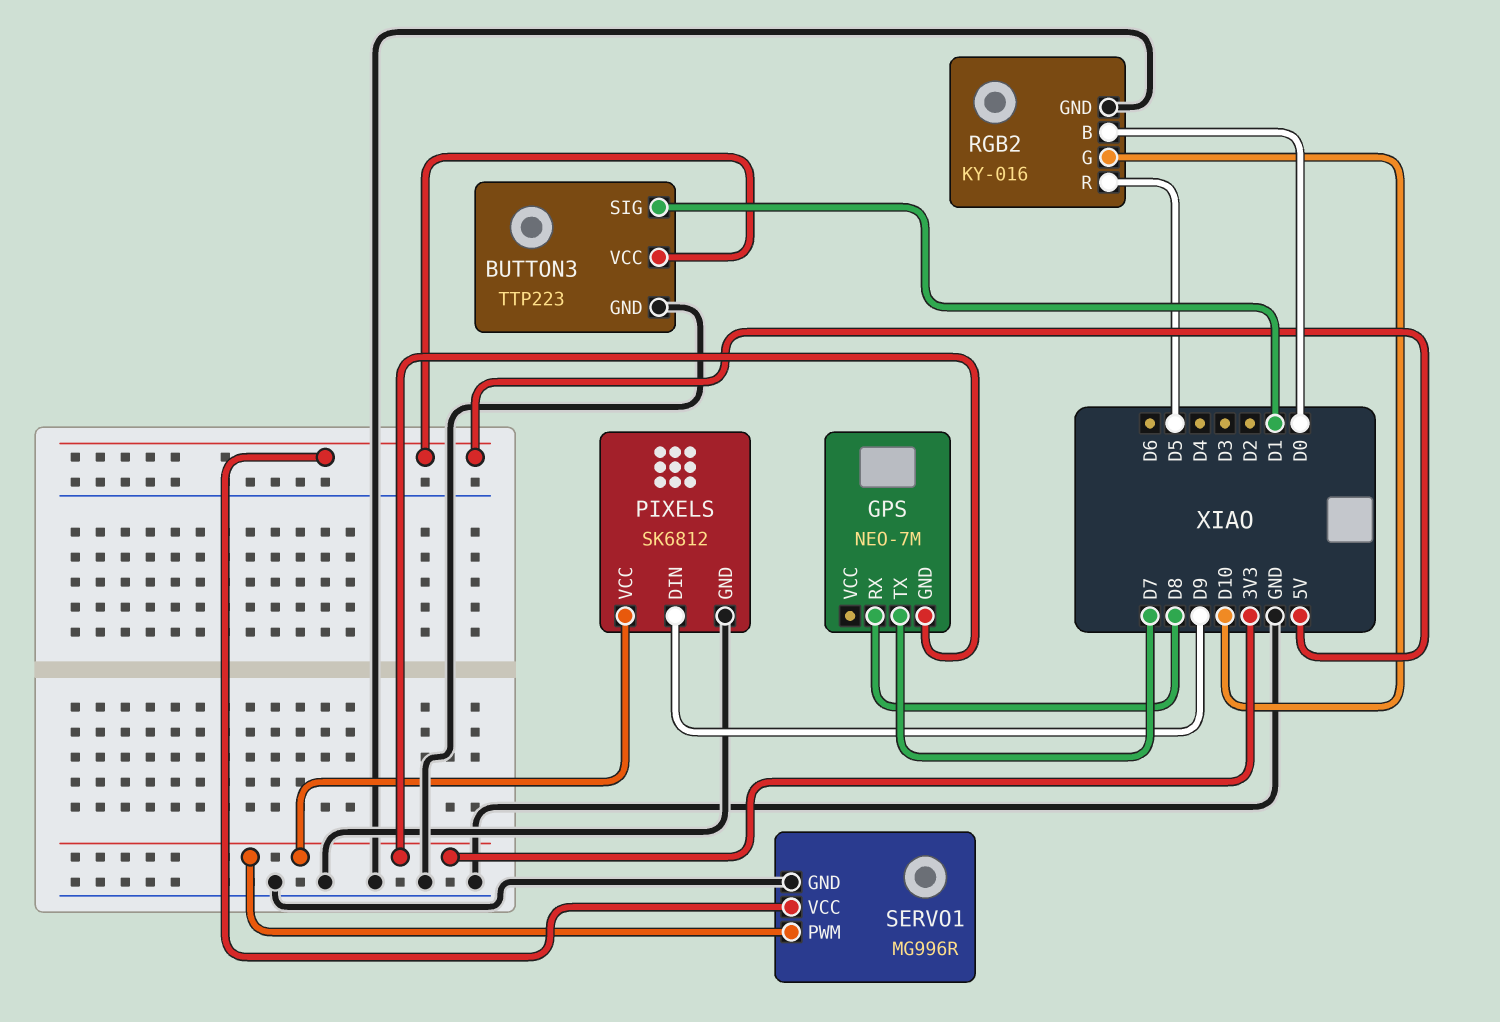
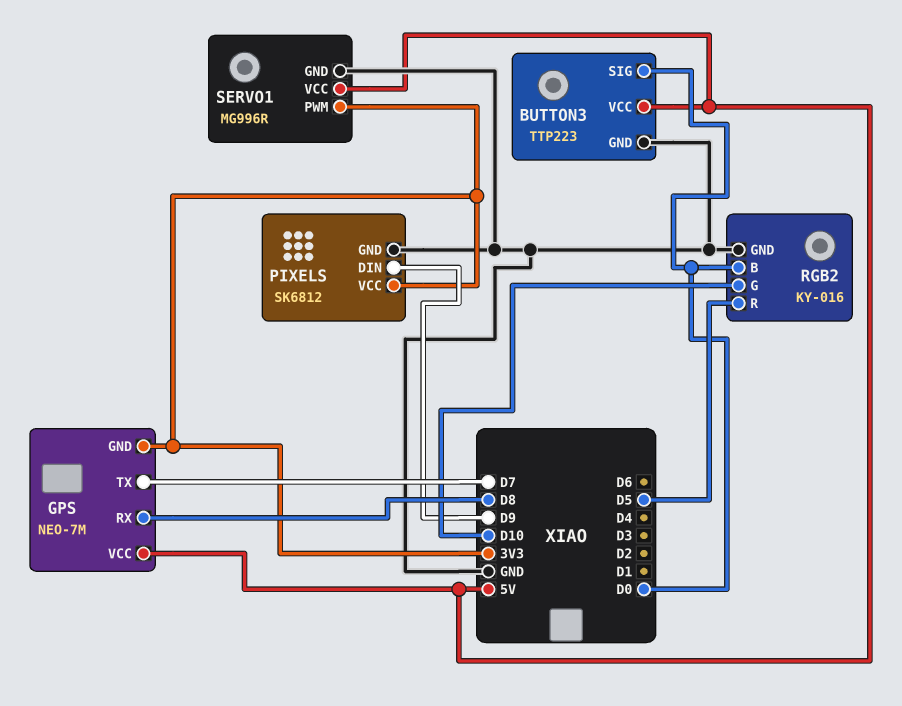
BUTTON3 pin SIG: D1 -> D0
GPS pin VCC: none -> 5V

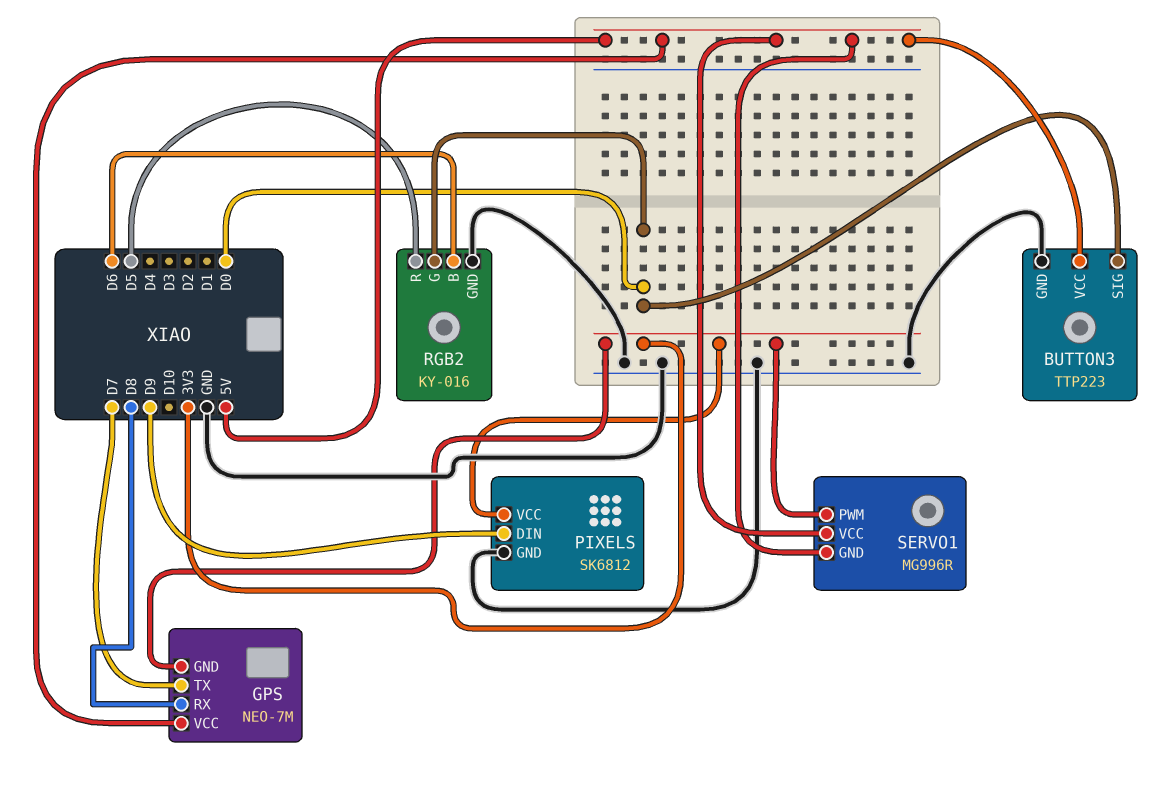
RGB2 pin B: D0 -> D6
RGB2 pin G: D10 -> D0
SERVO1 pin GND: GND -> 5V

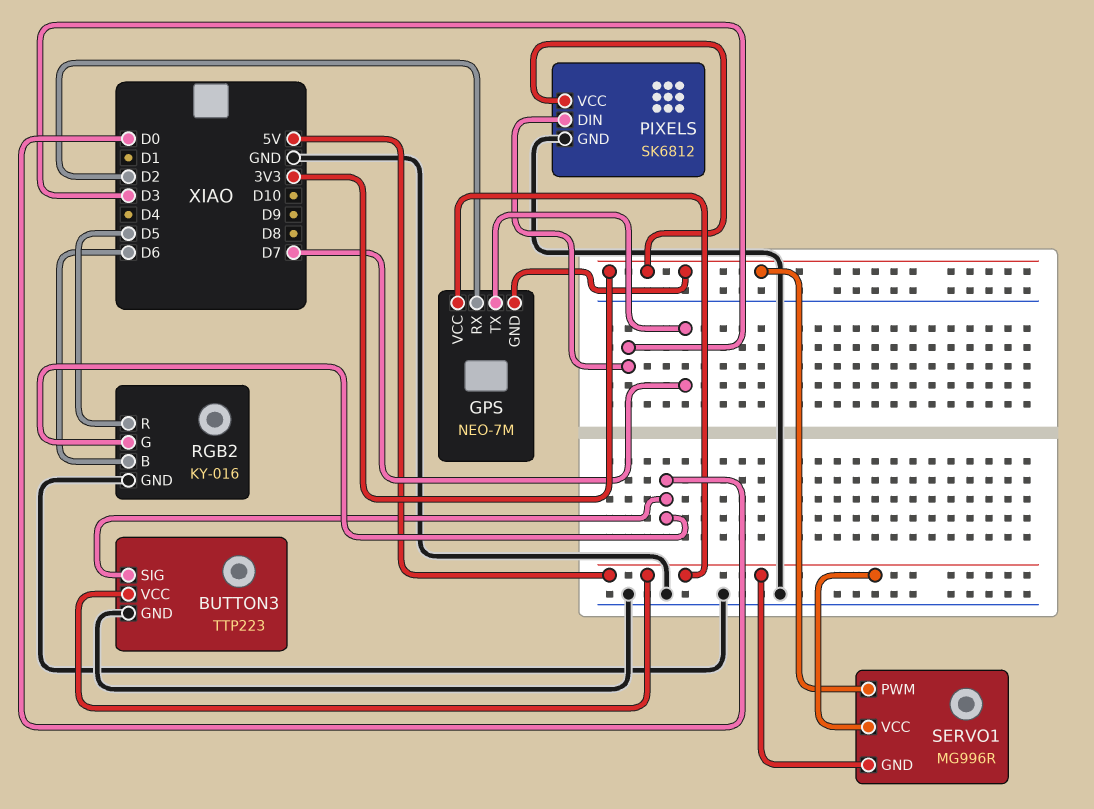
GPS pin RX: D8 -> D2
PIXELS pin DIN: D9 -> D3

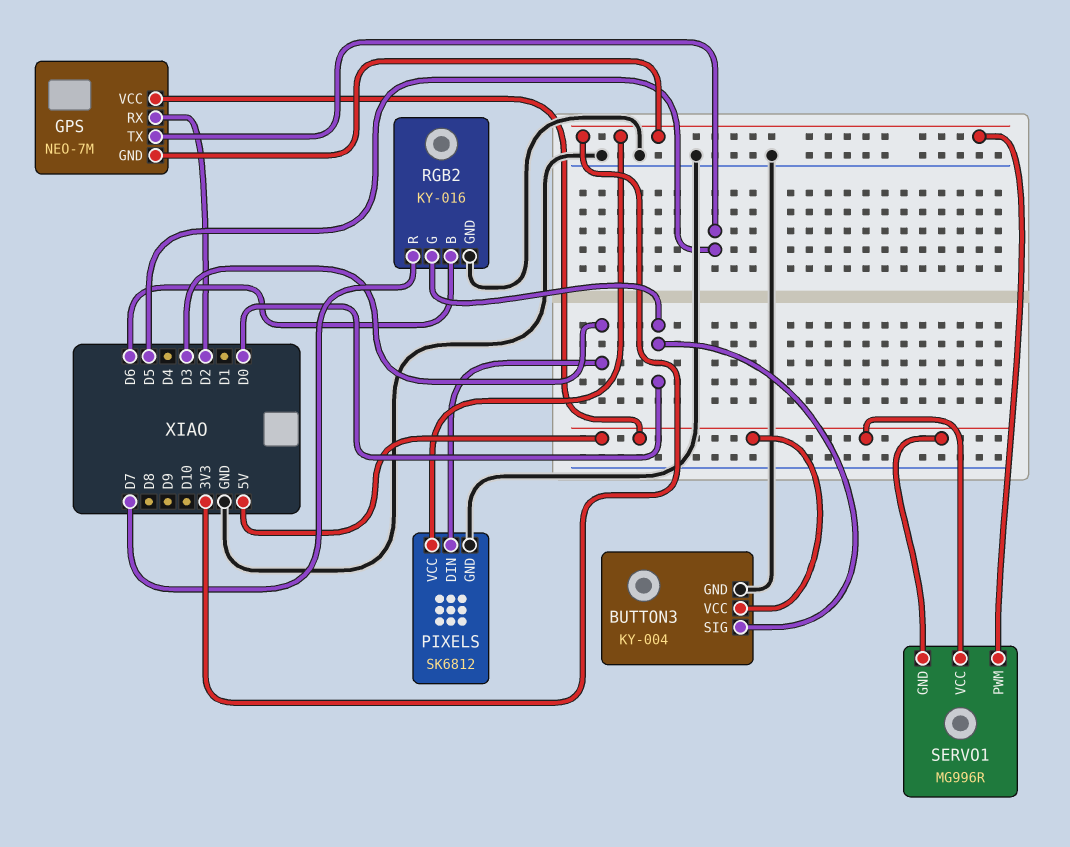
BUTTON3: TTP223 -> KY-004
GPS pin TX: D7 -> D5
RGB2 pin R: D5 -> D7

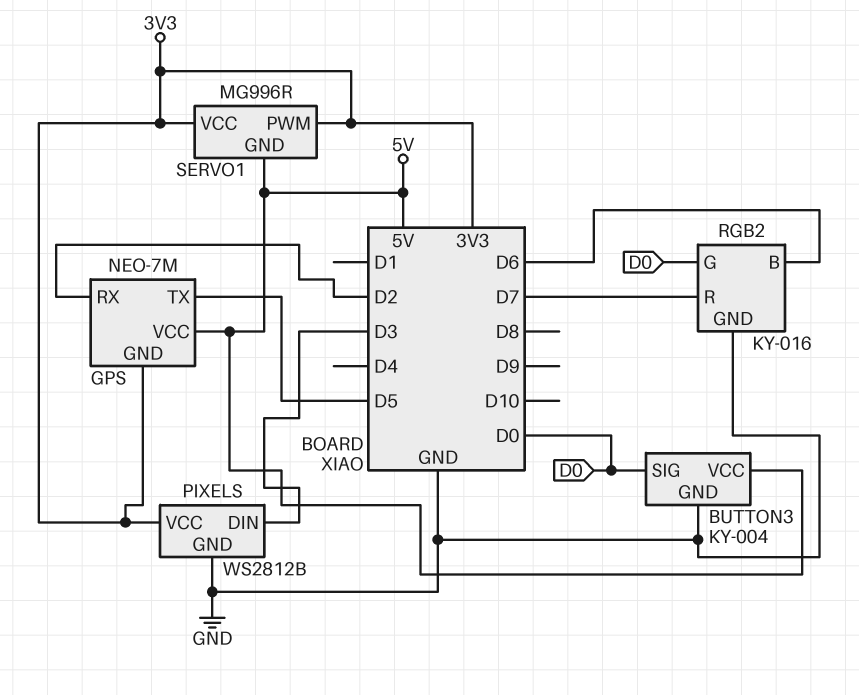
PIXELS: SK6812 -> WS2812B
SERVO1 pin VCC: 5V -> 3V3

